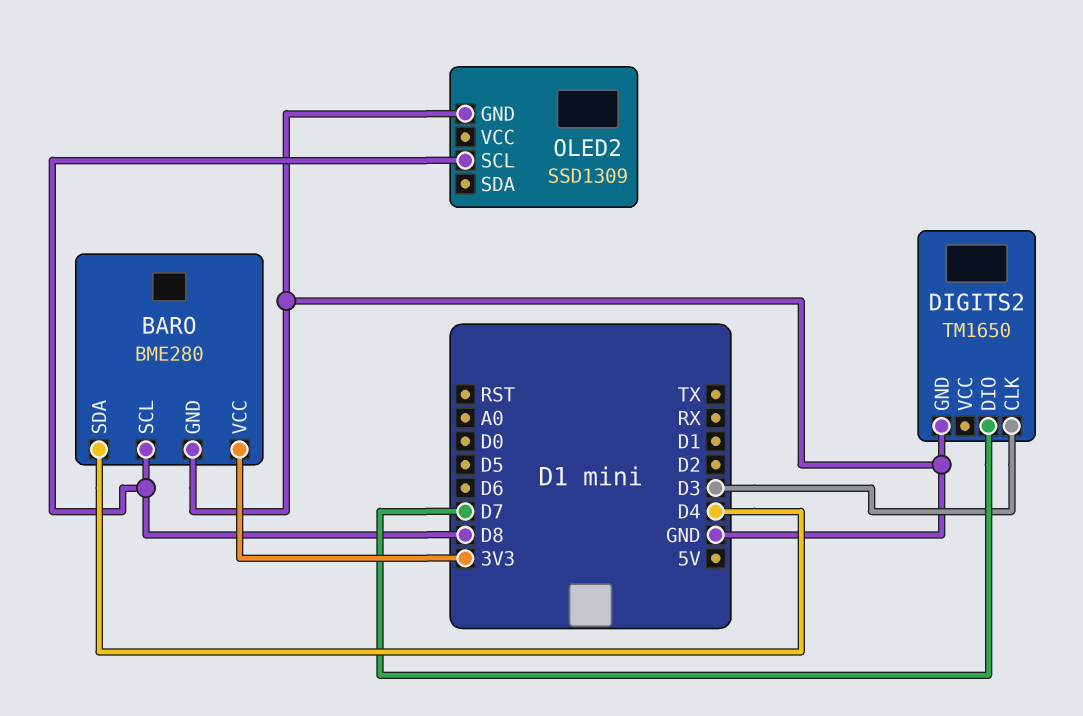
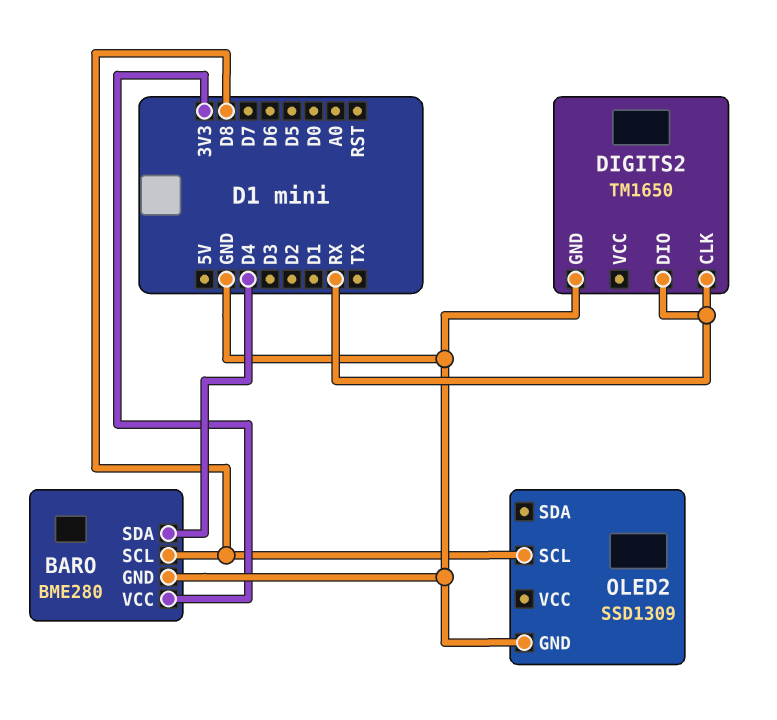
DIGITS2 pin CLK: D3 -> RX
DIGITS2 pin DIO: D7 -> RX

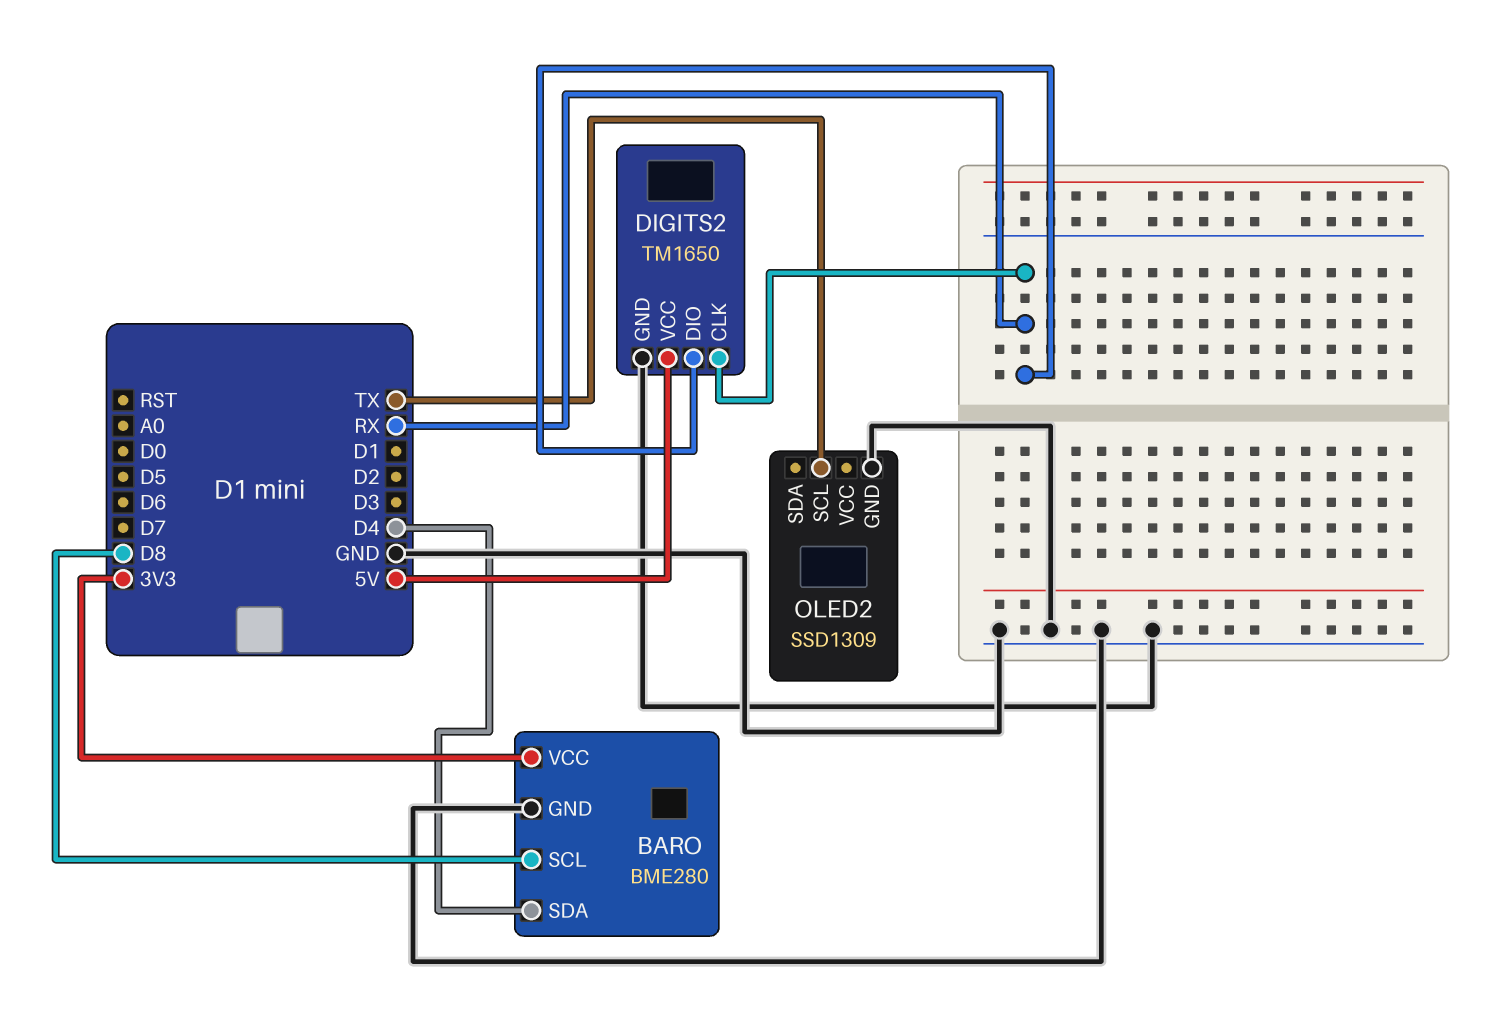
DIGITS2 pin VCC: none -> 5V
OLED2 pin SCL: D8 -> TX

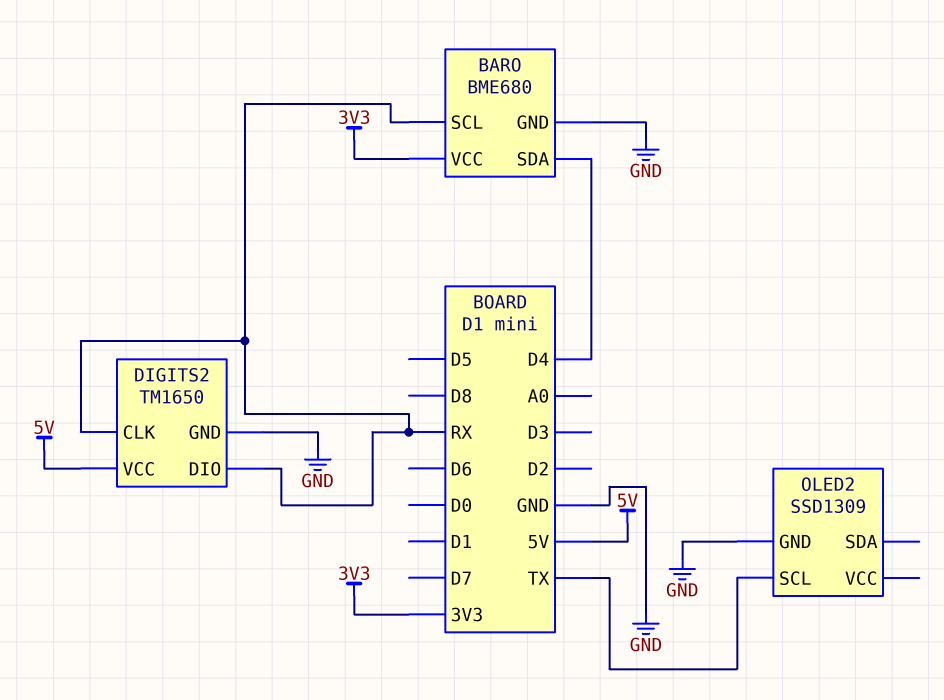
BARO: BME280 -> BME680
BARO pin SCL: D8 -> RX

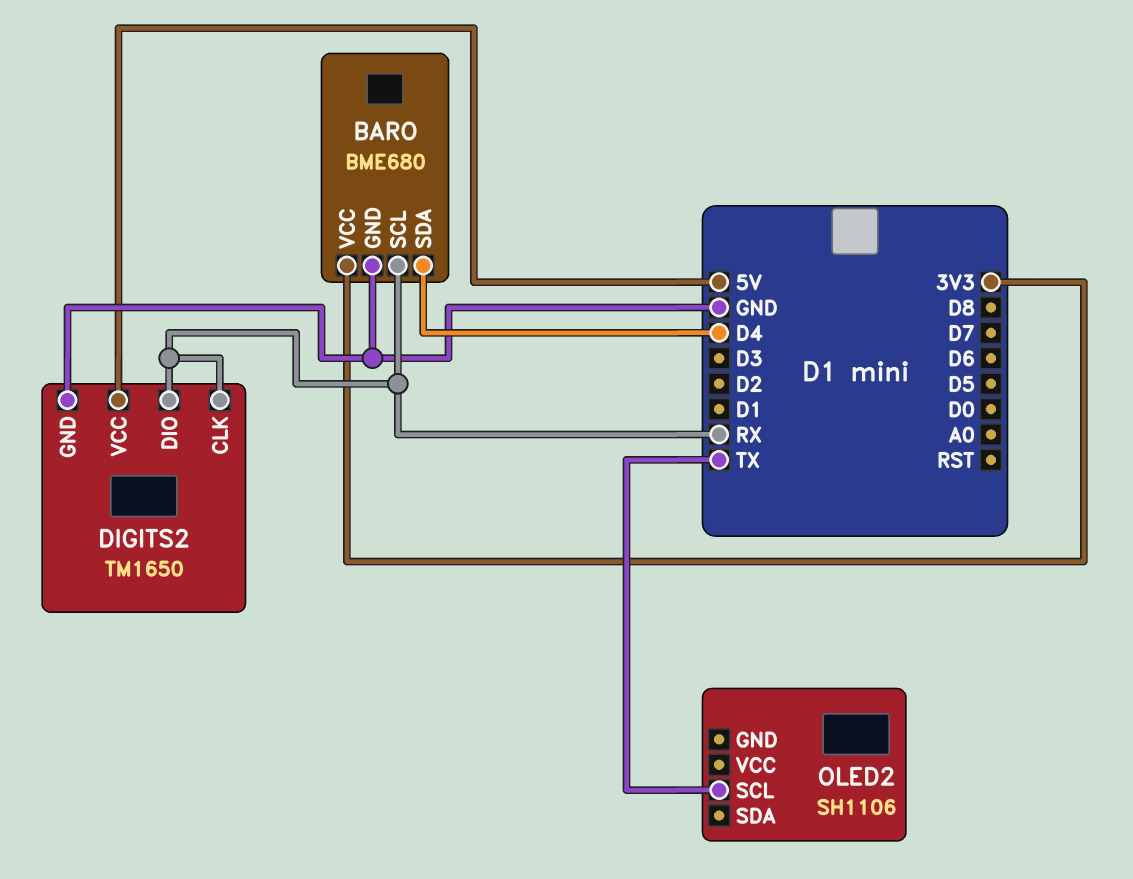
OLED2: SSD1309 -> SH1106
OLED2 pin GND: GND -> none

